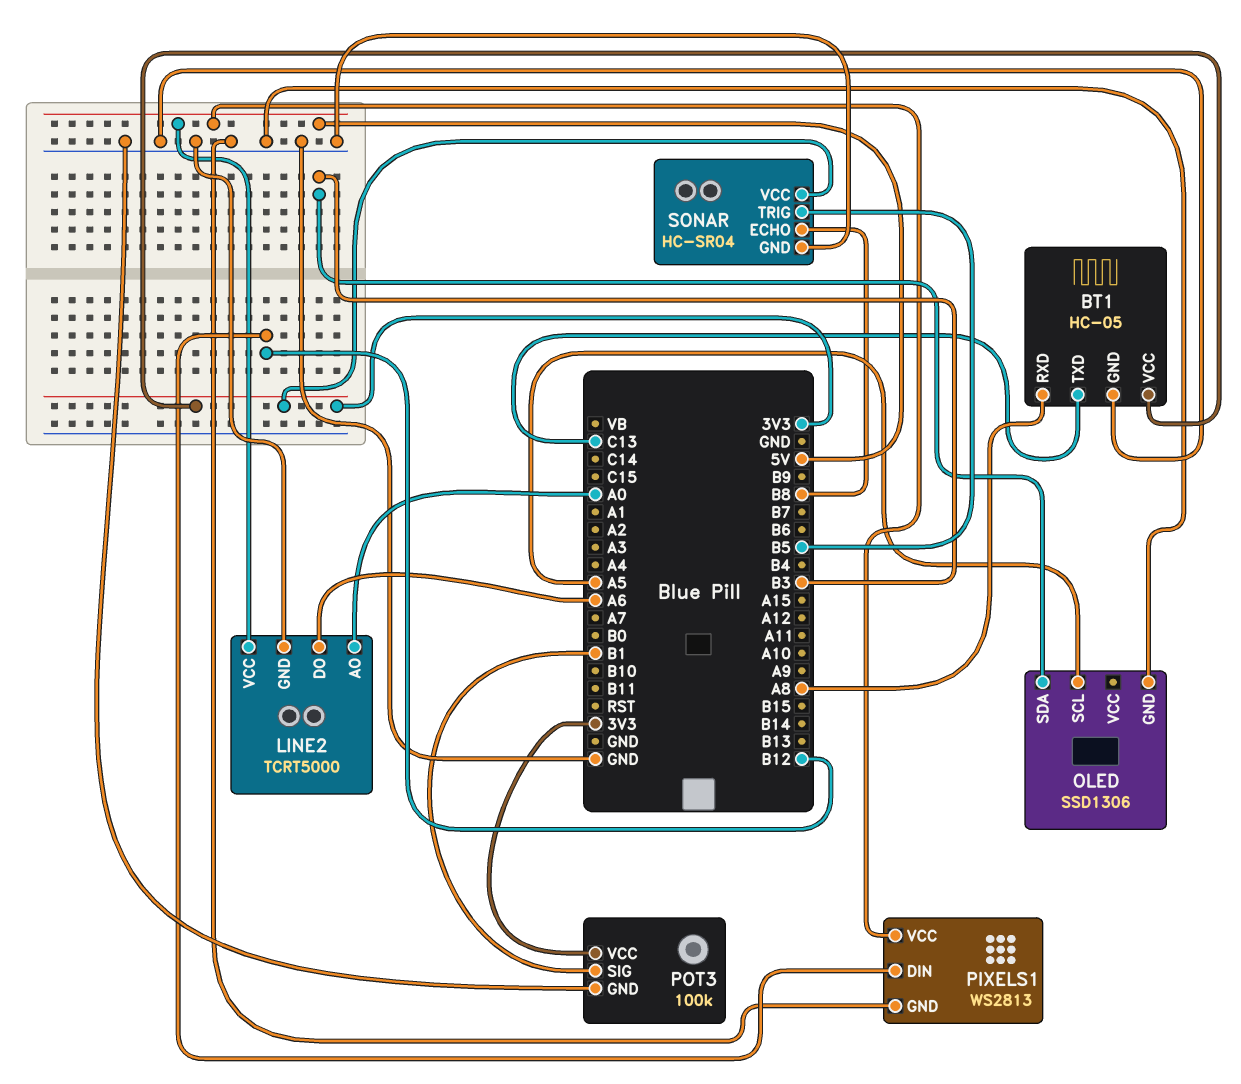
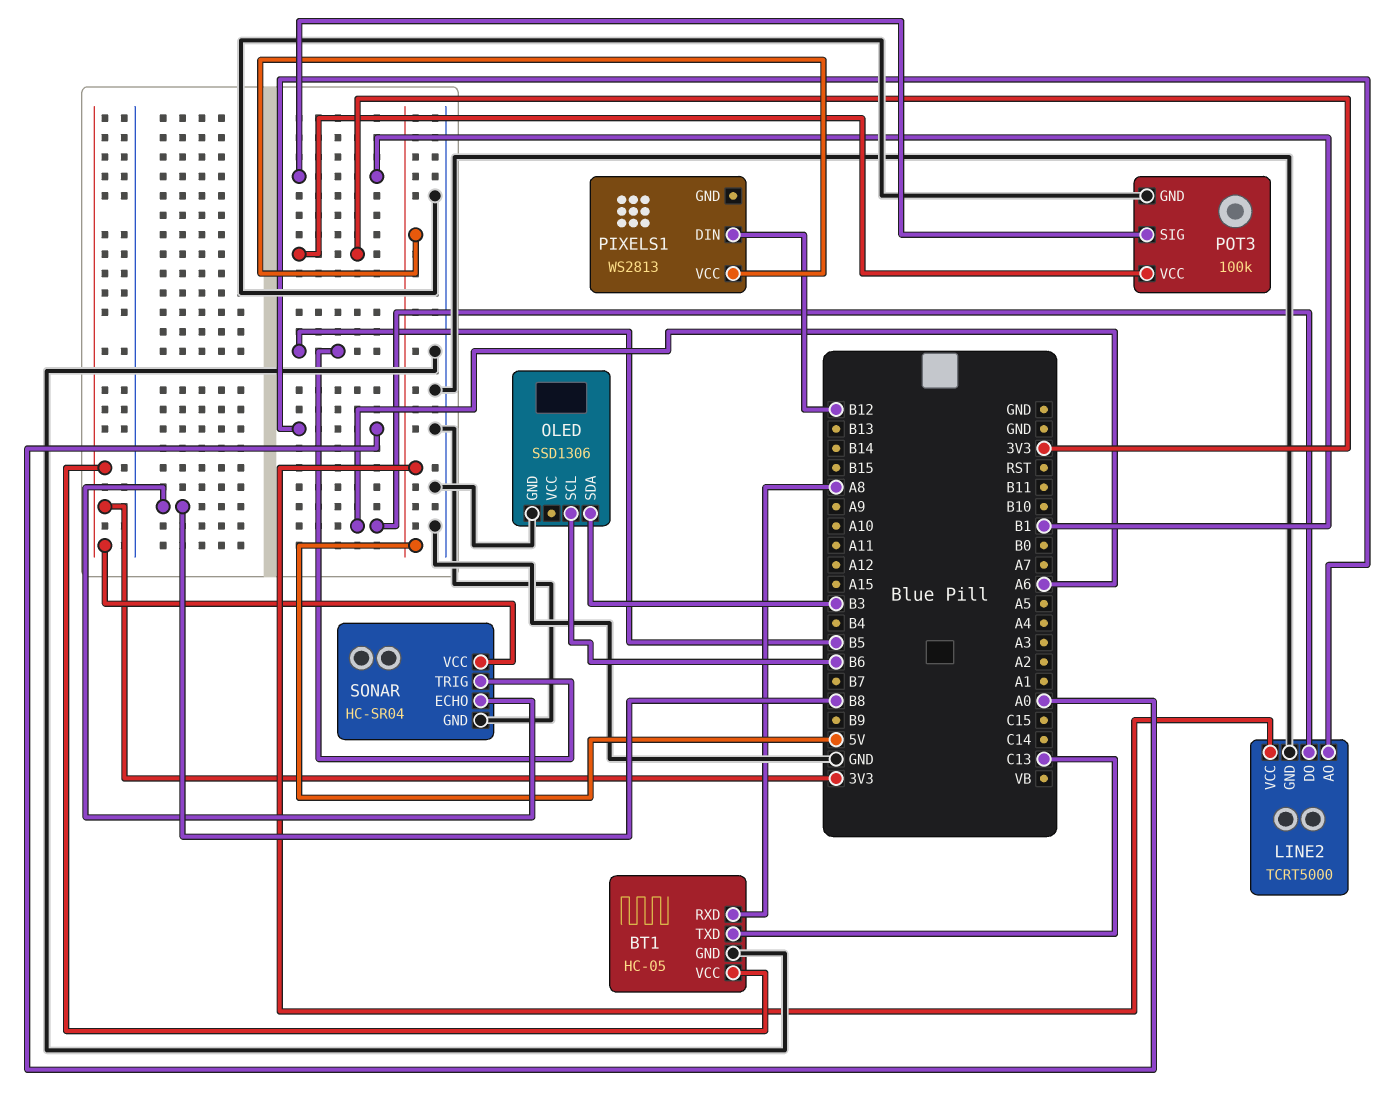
OLED pin SCL: A5 -> B6
PIXELS1 pin GND: GND -> none

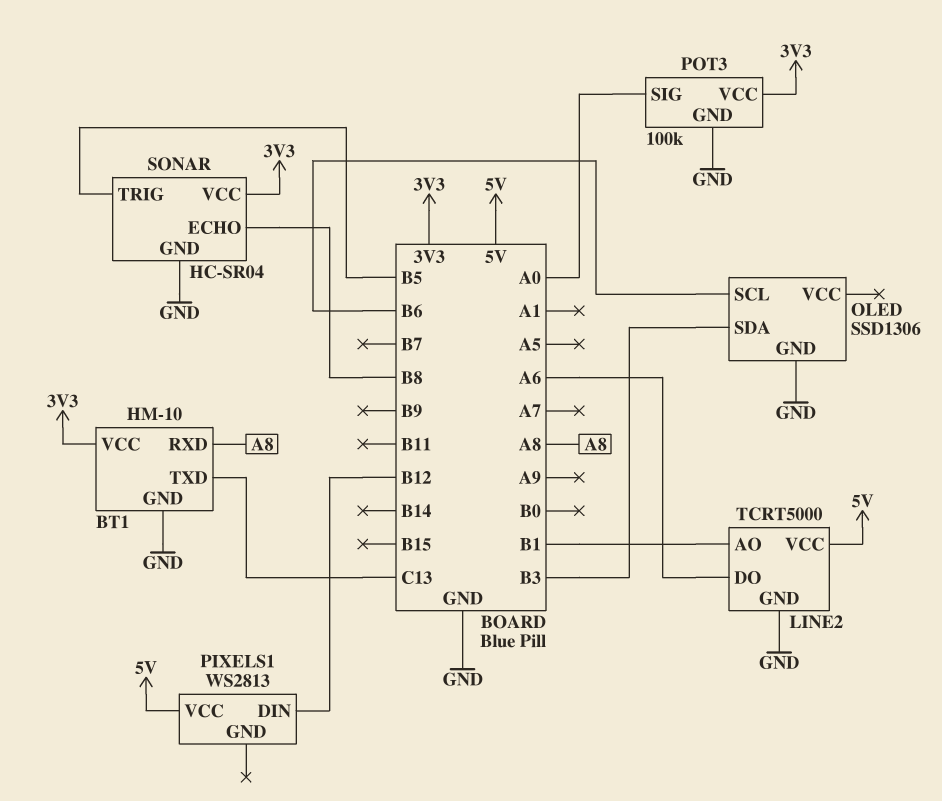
BT1: HC-05 -> HM-10
LINE2 pin AO: A0 -> B1
POT3 pin SIG: B1 -> A0

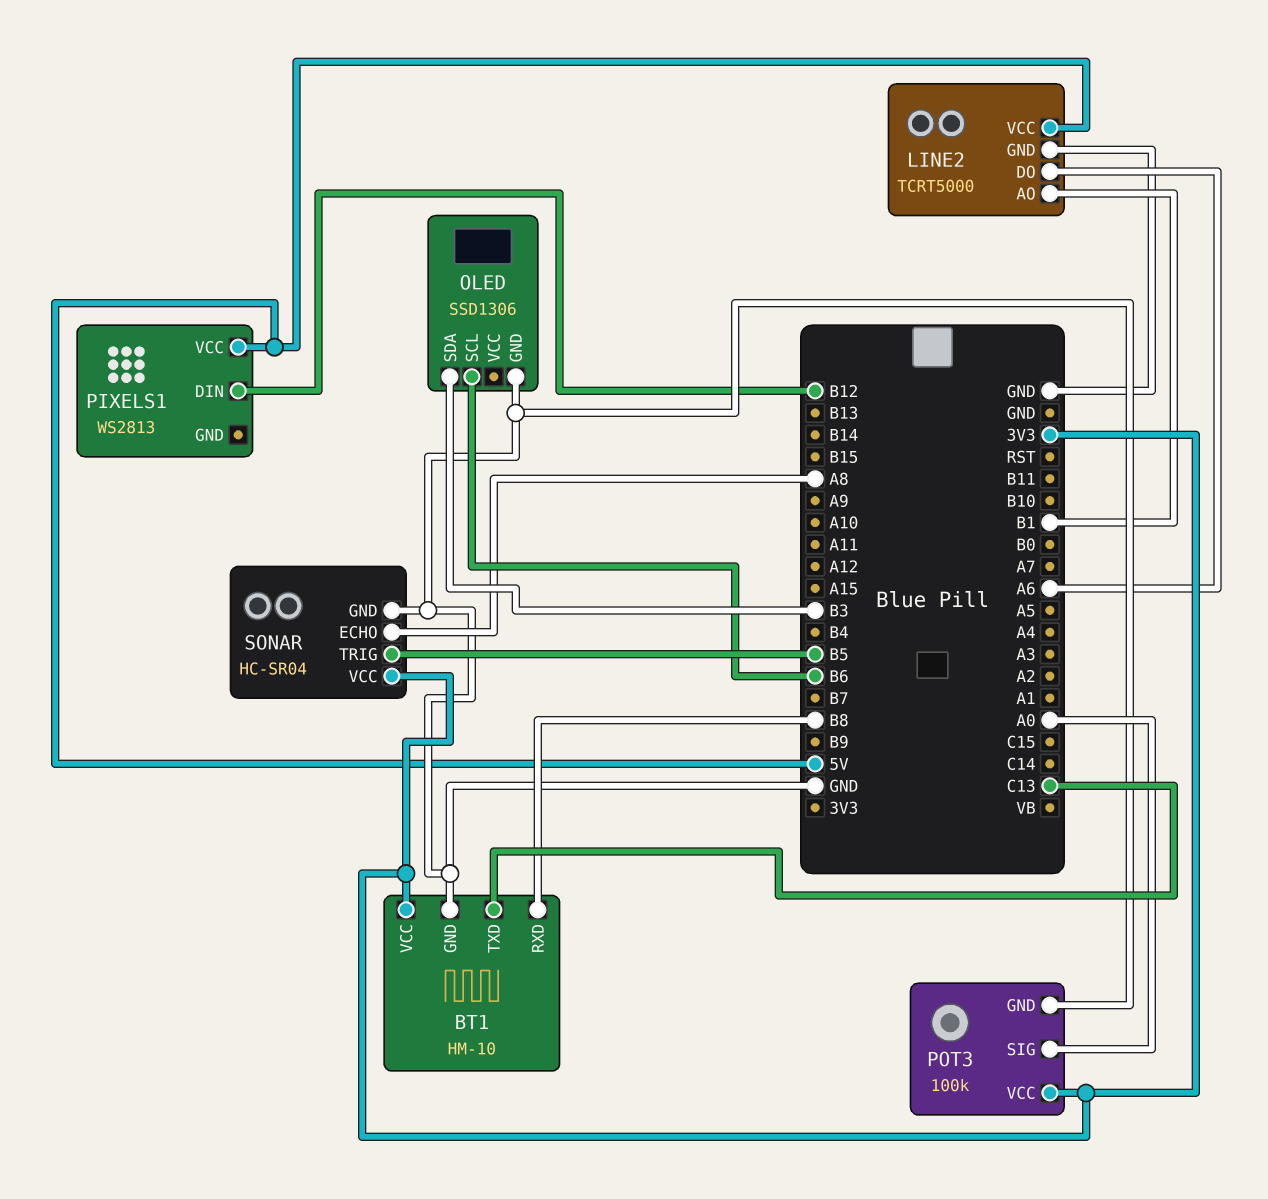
BT1 pin RXD: A8 -> B8
SONAR pin ECHO: B8 -> A8

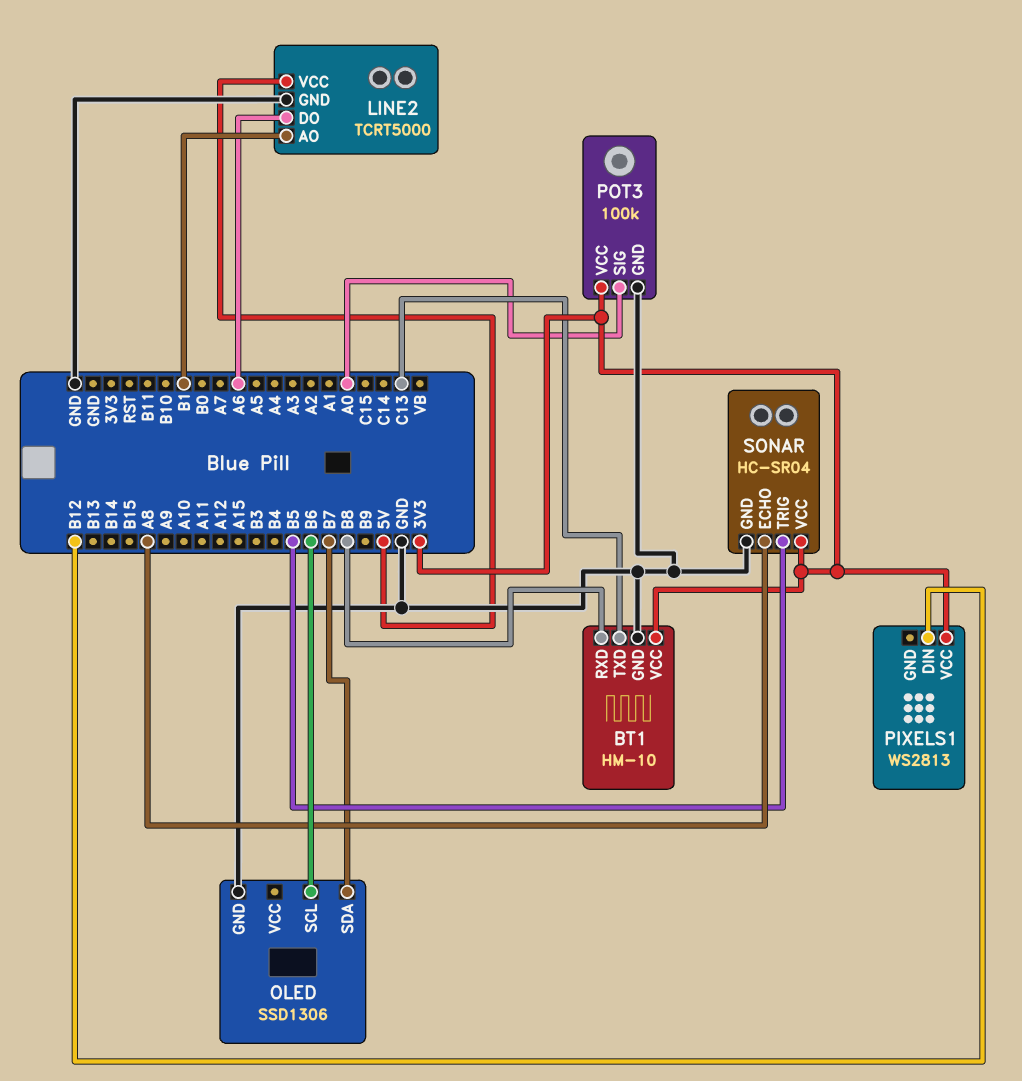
OLED pin SDA: B3 -> B7
PIXELS1 pin VCC: 5V -> 3V3

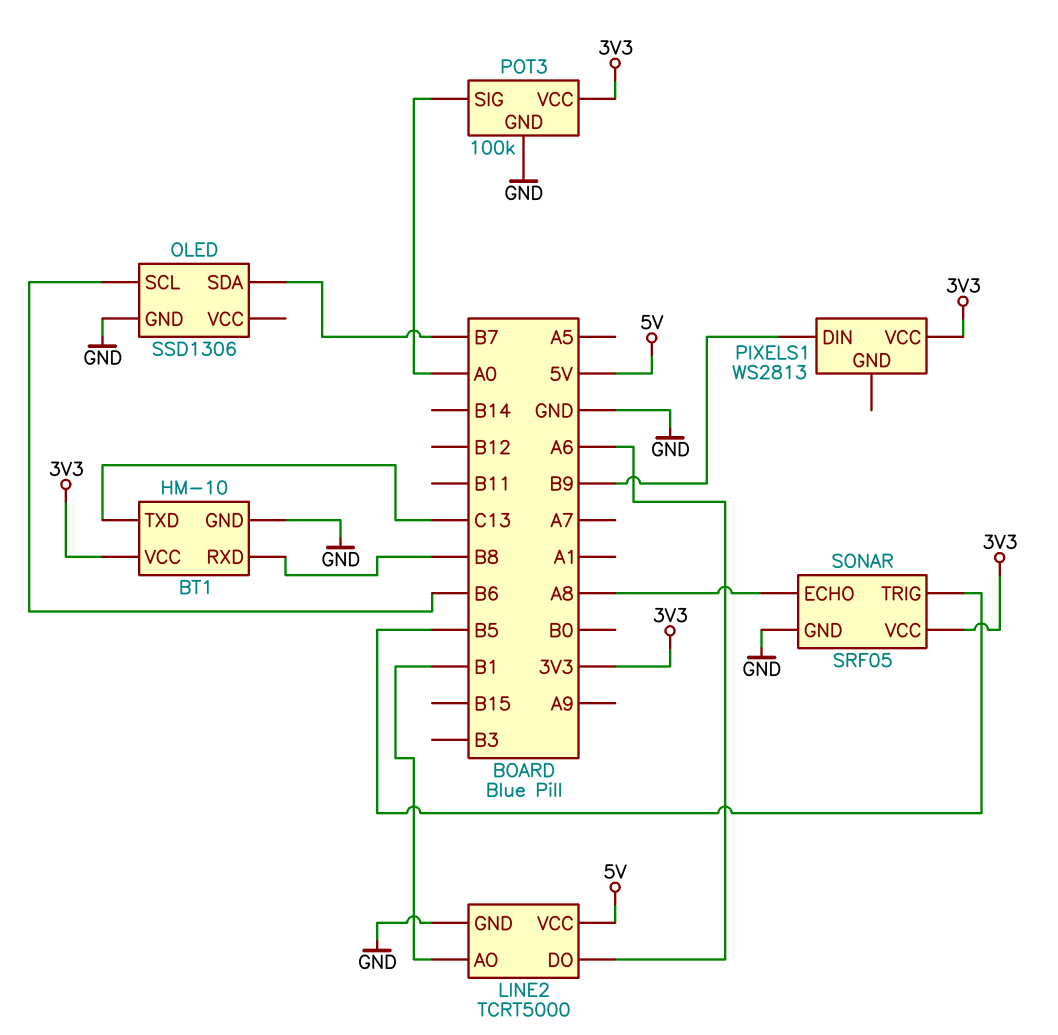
PIXELS1 pin DIN: B12 -> B9
SONAR: HC-SR04 -> SRF05

